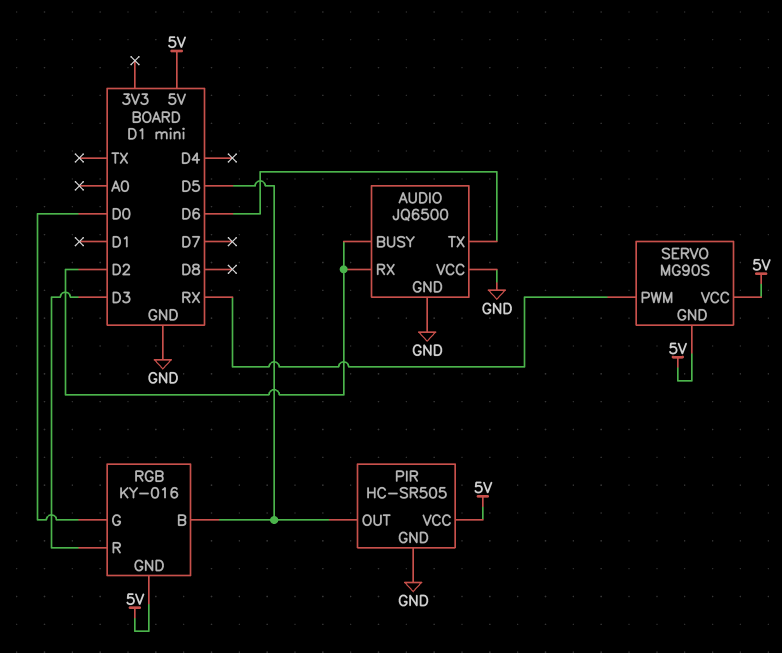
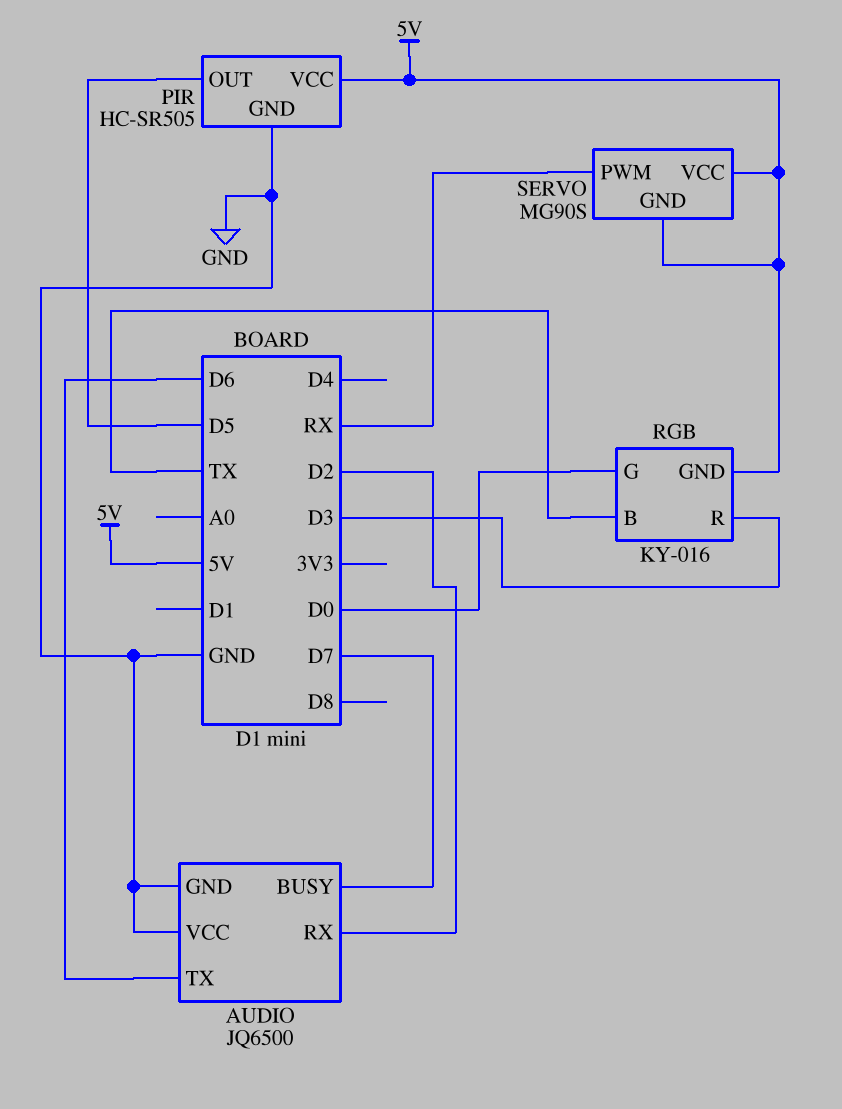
AUDIO pin BUSY: D2 -> D7
RGB pin B: D5 -> TX

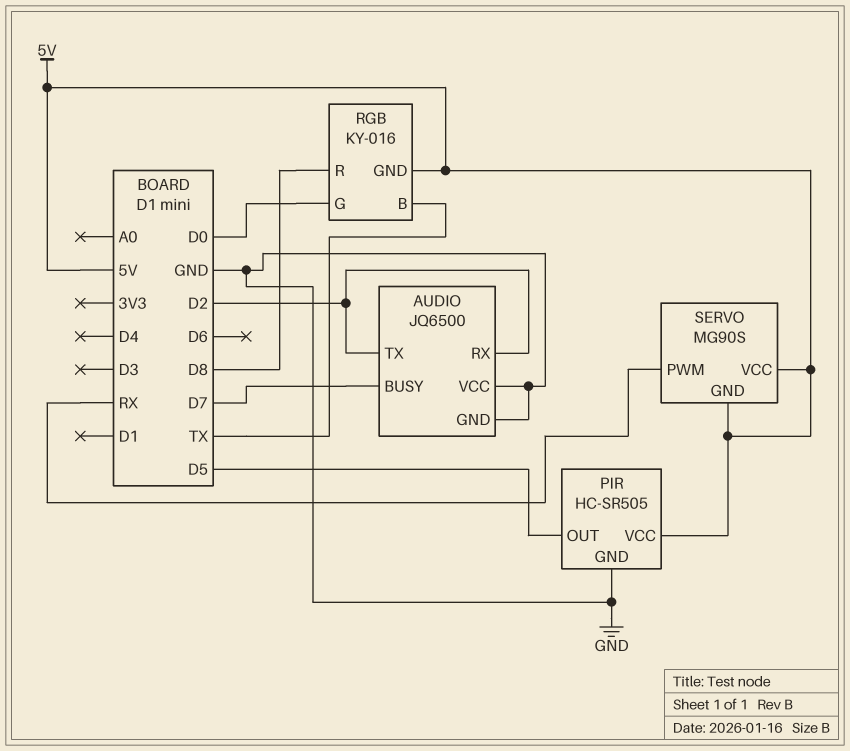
AUDIO pin TX: D6 -> D2
RGB pin R: D3 -> D8

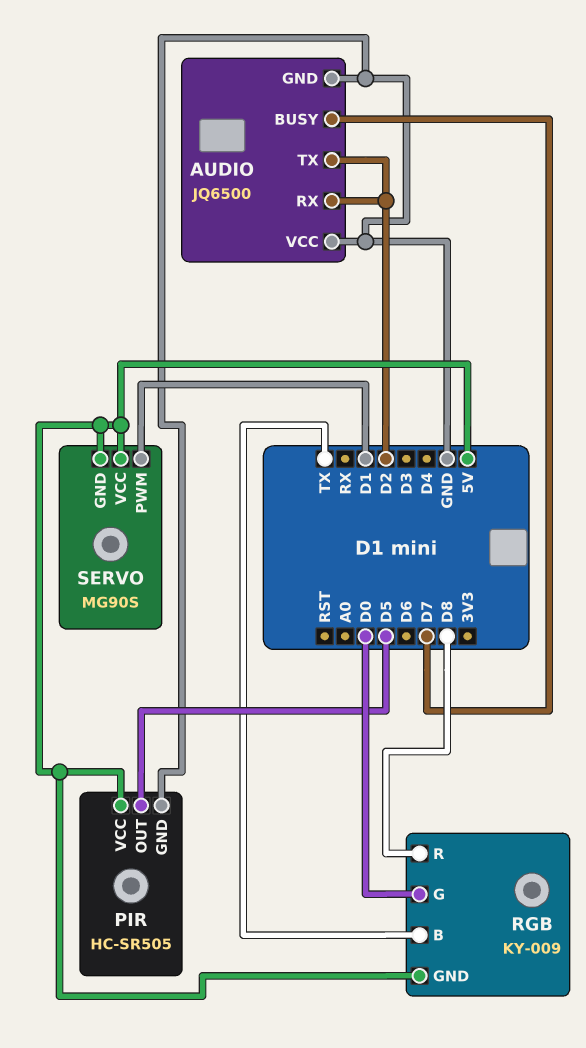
RGB: KY-016 -> KY-009
SERVO pin PWM: RX -> D1

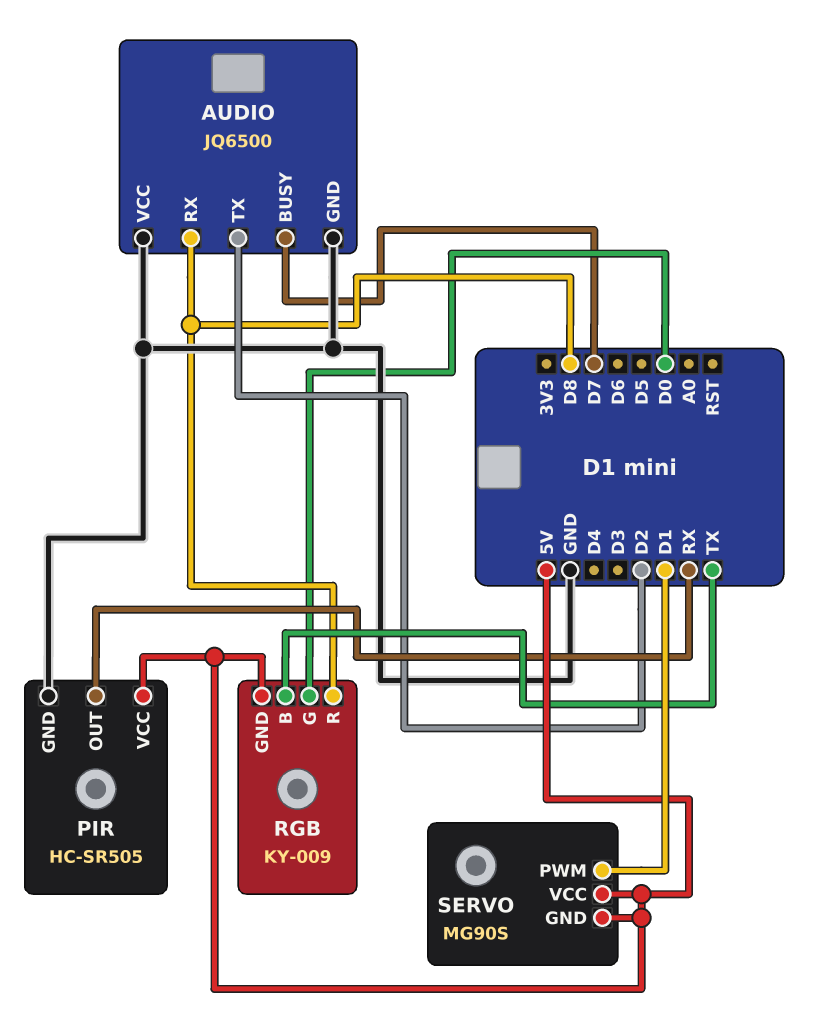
AUDIO pin RX: D2 -> D8
PIR pin OUT: D5 -> RX

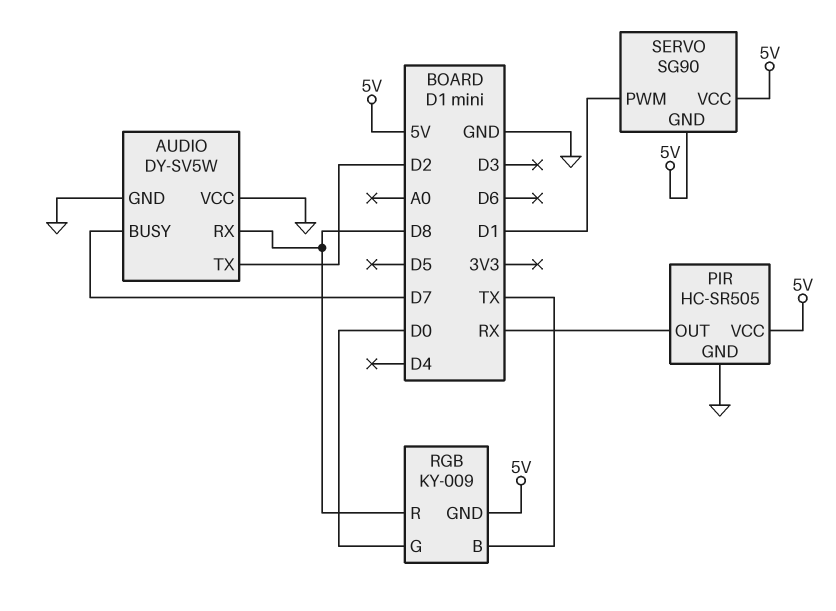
AUDIO: JQ6500 -> DY-SV5W
SERVO: MG90S -> SG90

